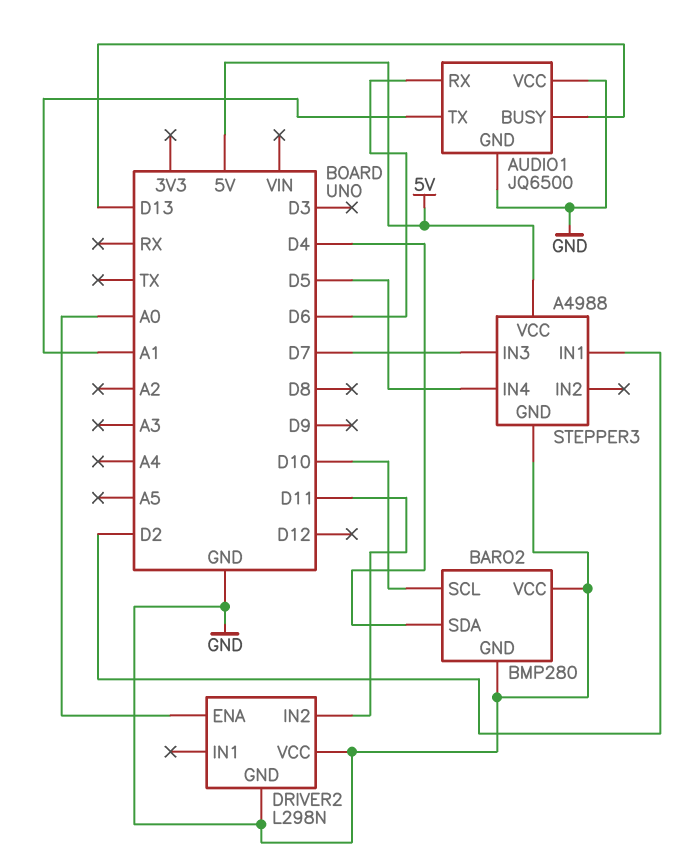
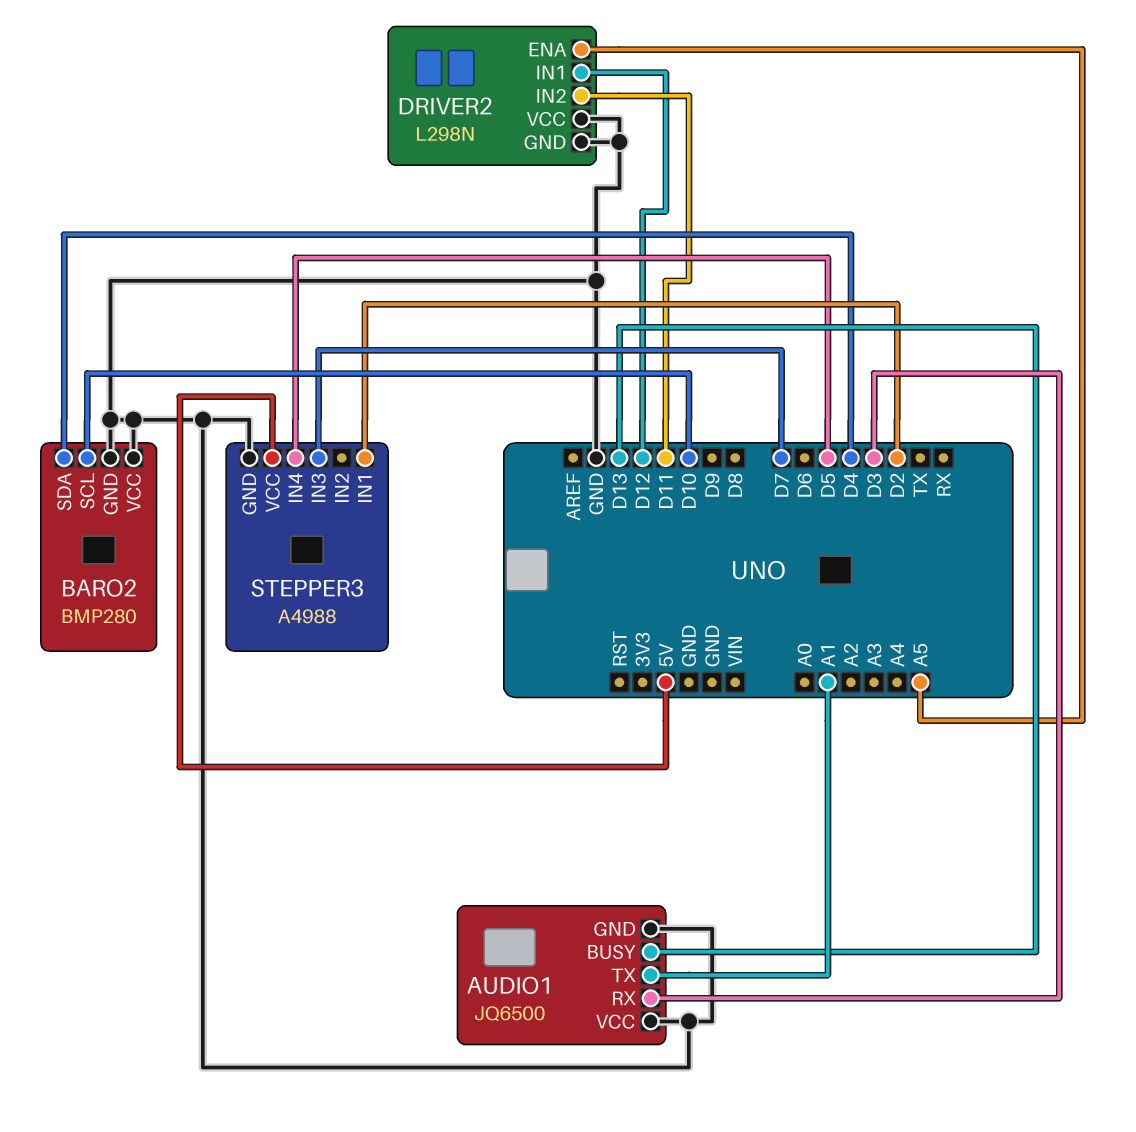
AUDIO1 pin RX: D6 -> D3
DRIVER2 pin ENA: A0 -> A5
DRIVER2 pin IN1: none -> D12

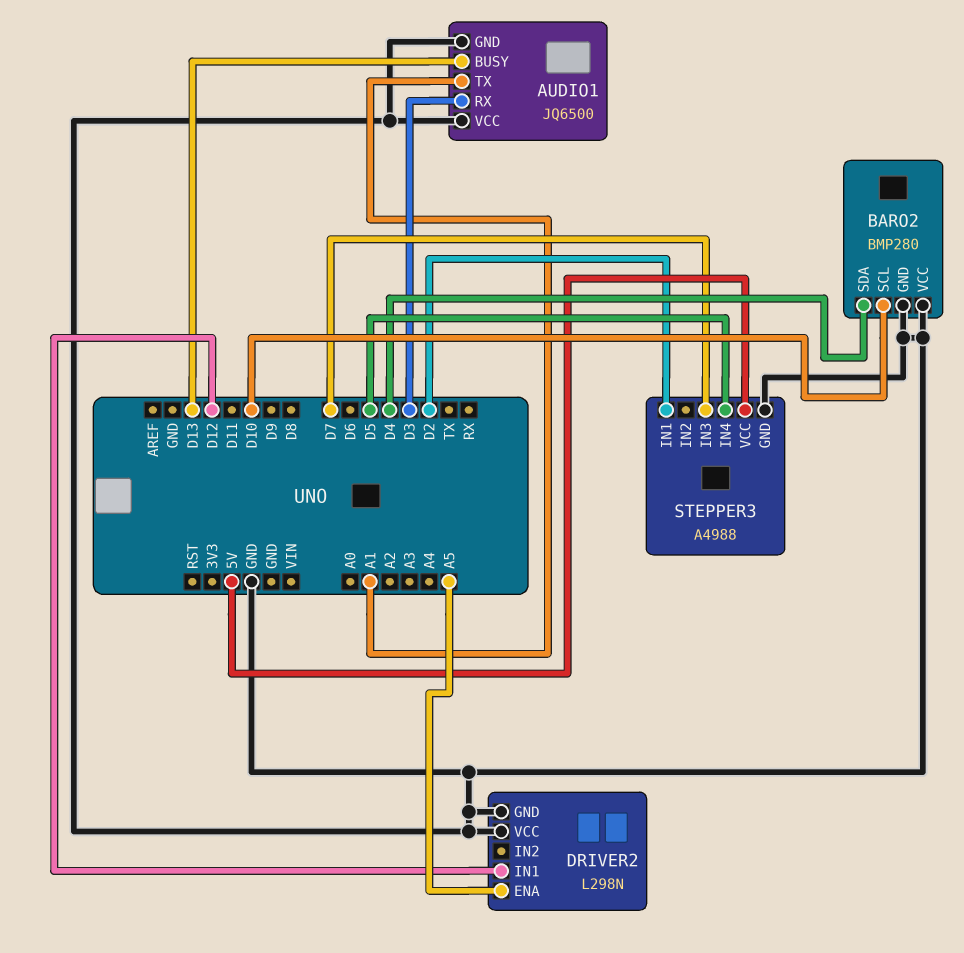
DRIVER2 pin IN2: D11 -> none

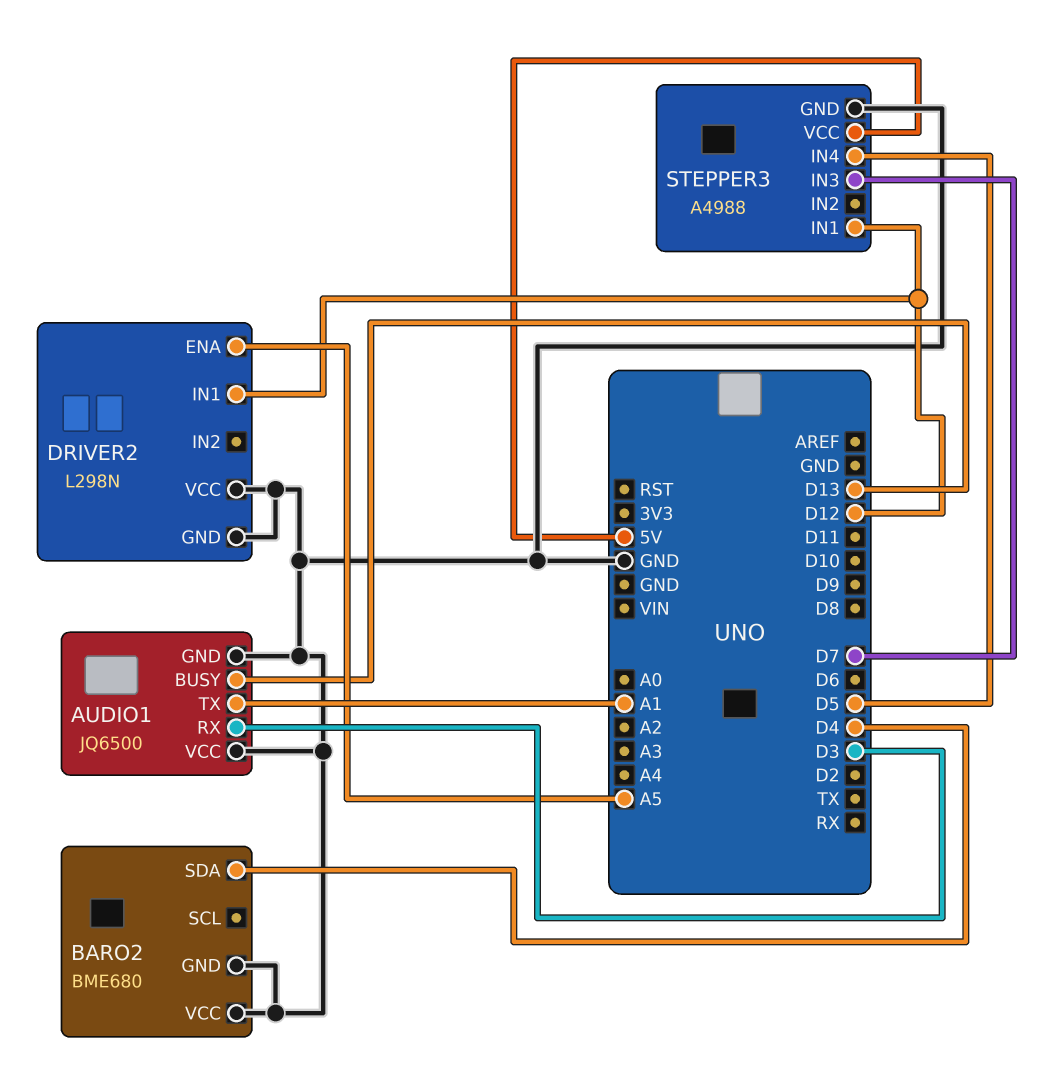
BARO2: BMP280 -> BME680
BARO2 pin SCL: D10 -> none
STEPPER3 pin IN1: D2 -> D12

